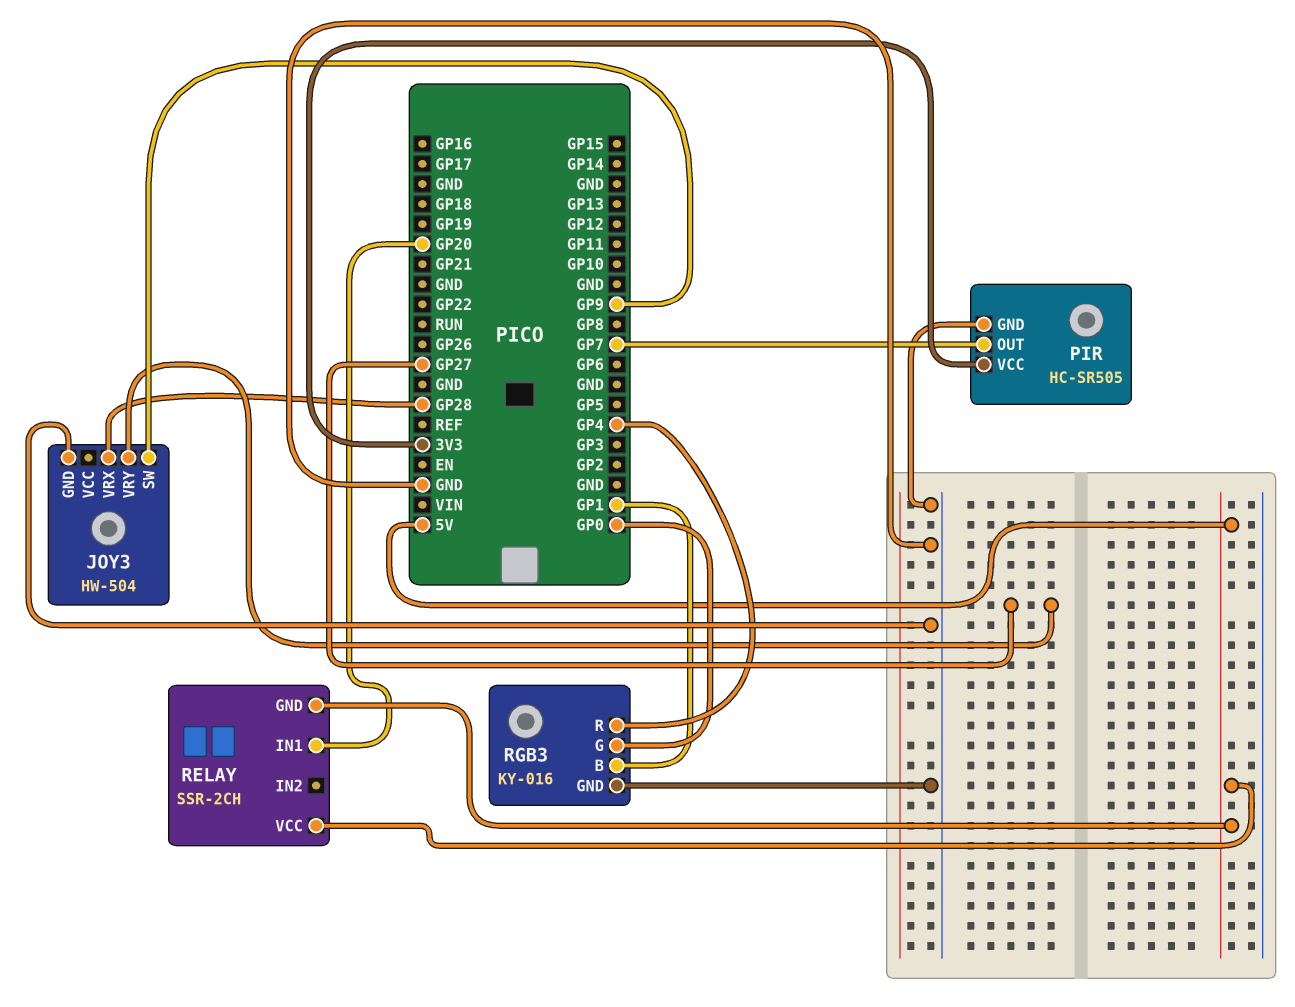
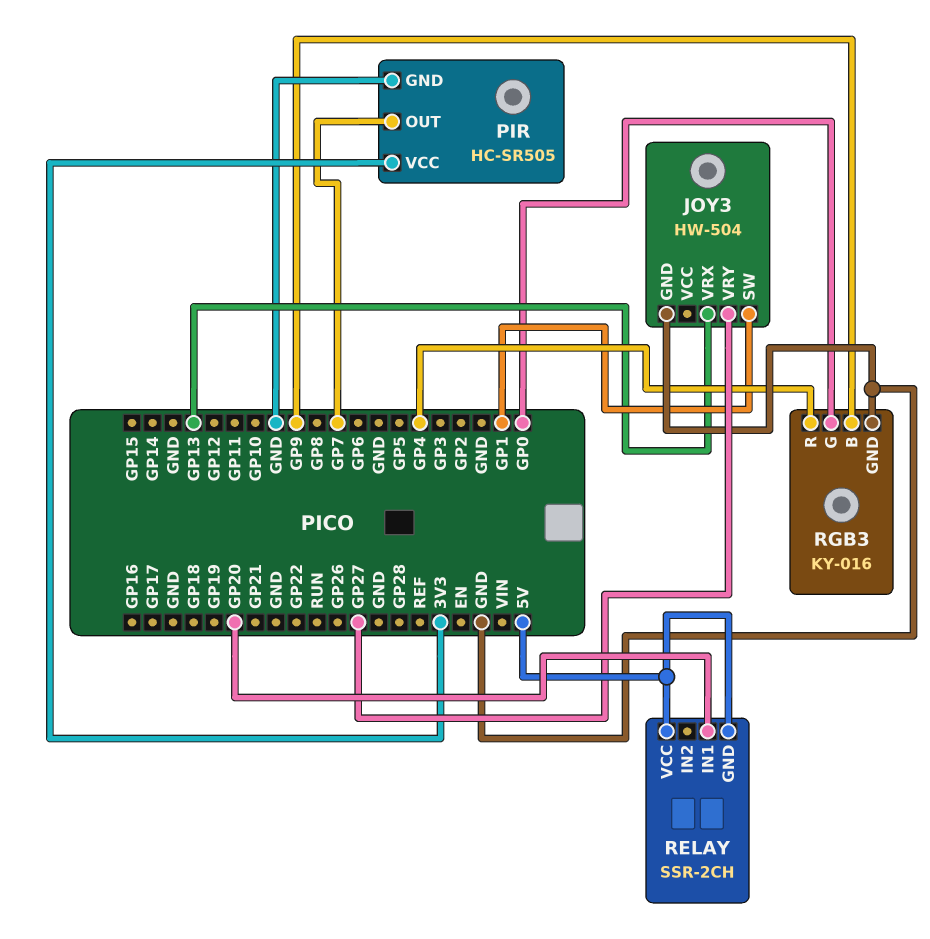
JOY3 pin SW: GP9 -> GP1
JOY3 pin VRX: GP28 -> GP13
RGB3 pin B: GP1 -> GP9

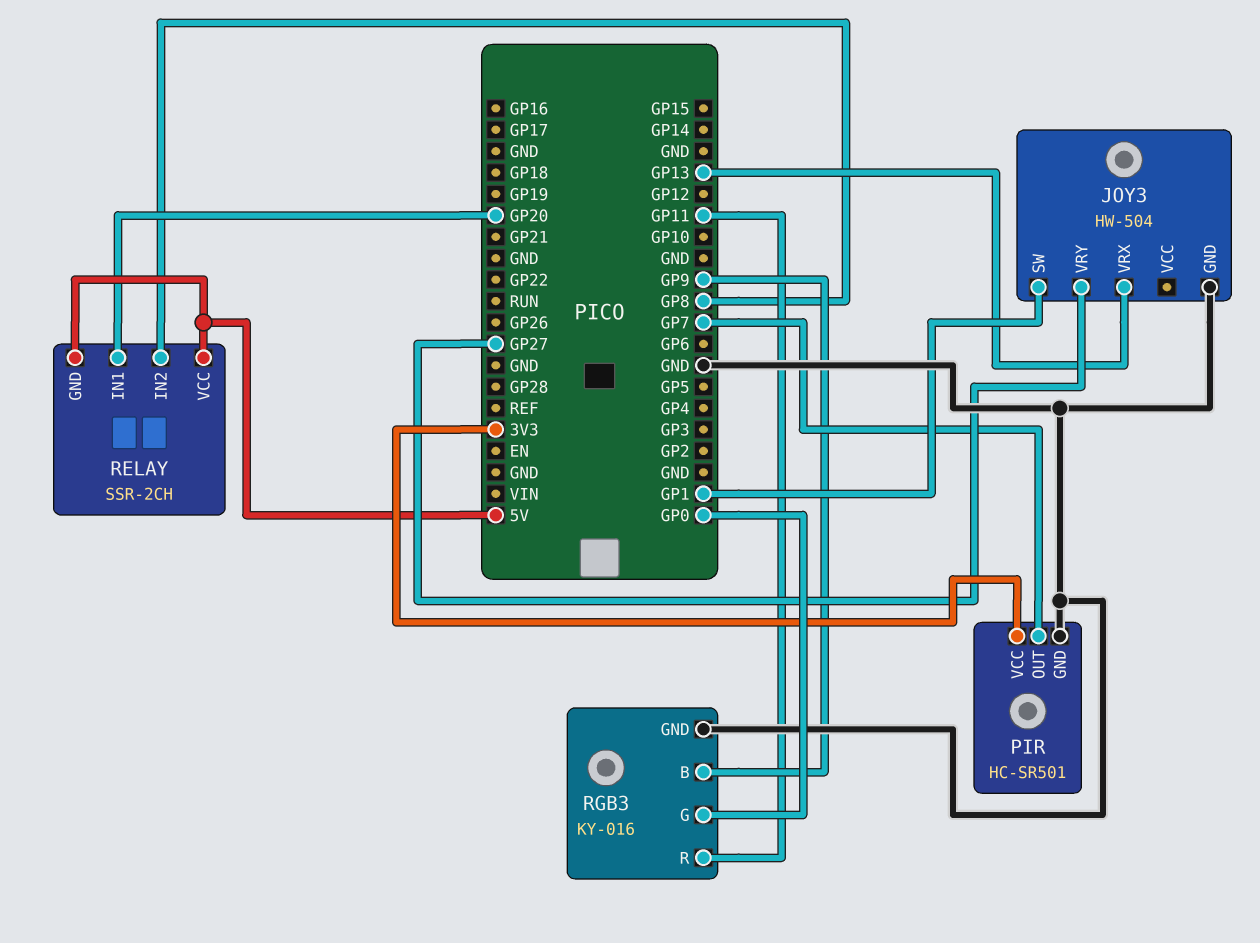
PIR: HC-SR505 -> HC-SR501
RELAY pin IN2: none -> GP8
RGB3 pin R: GP4 -> GP11

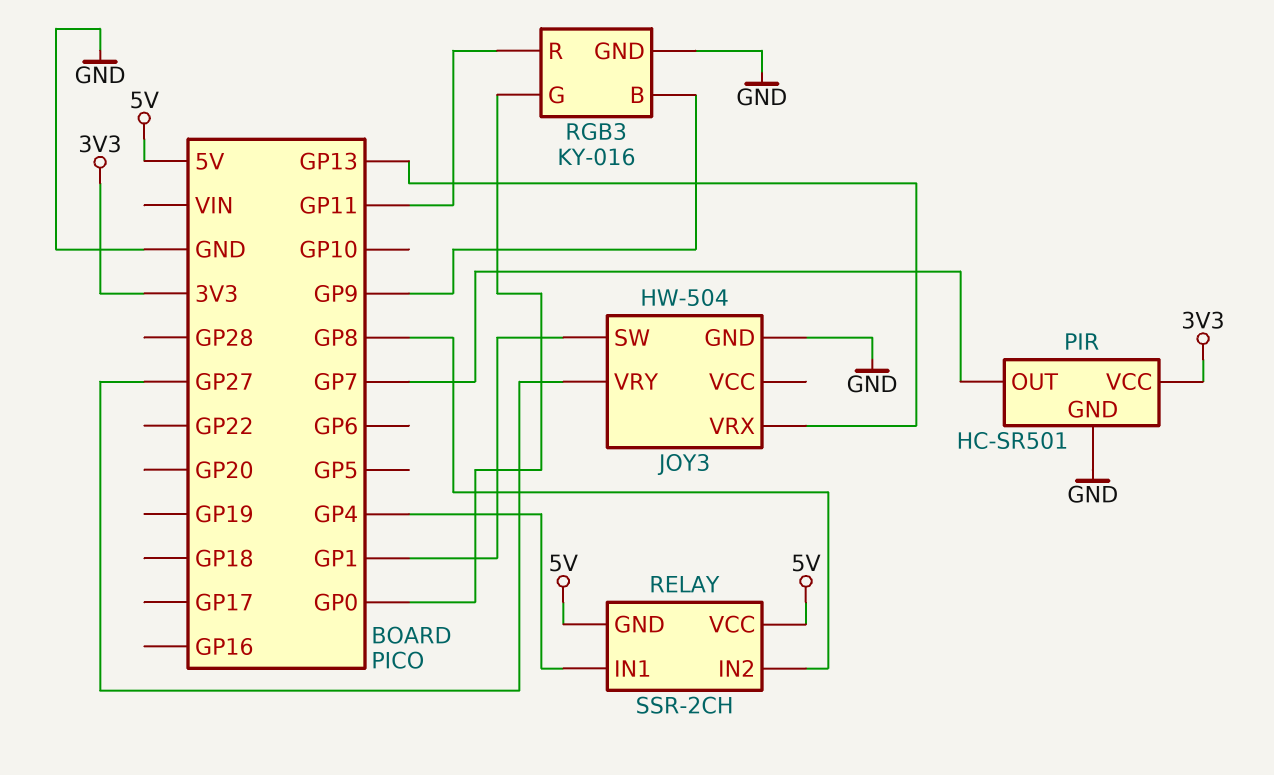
RELAY pin IN1: GP20 -> GP4

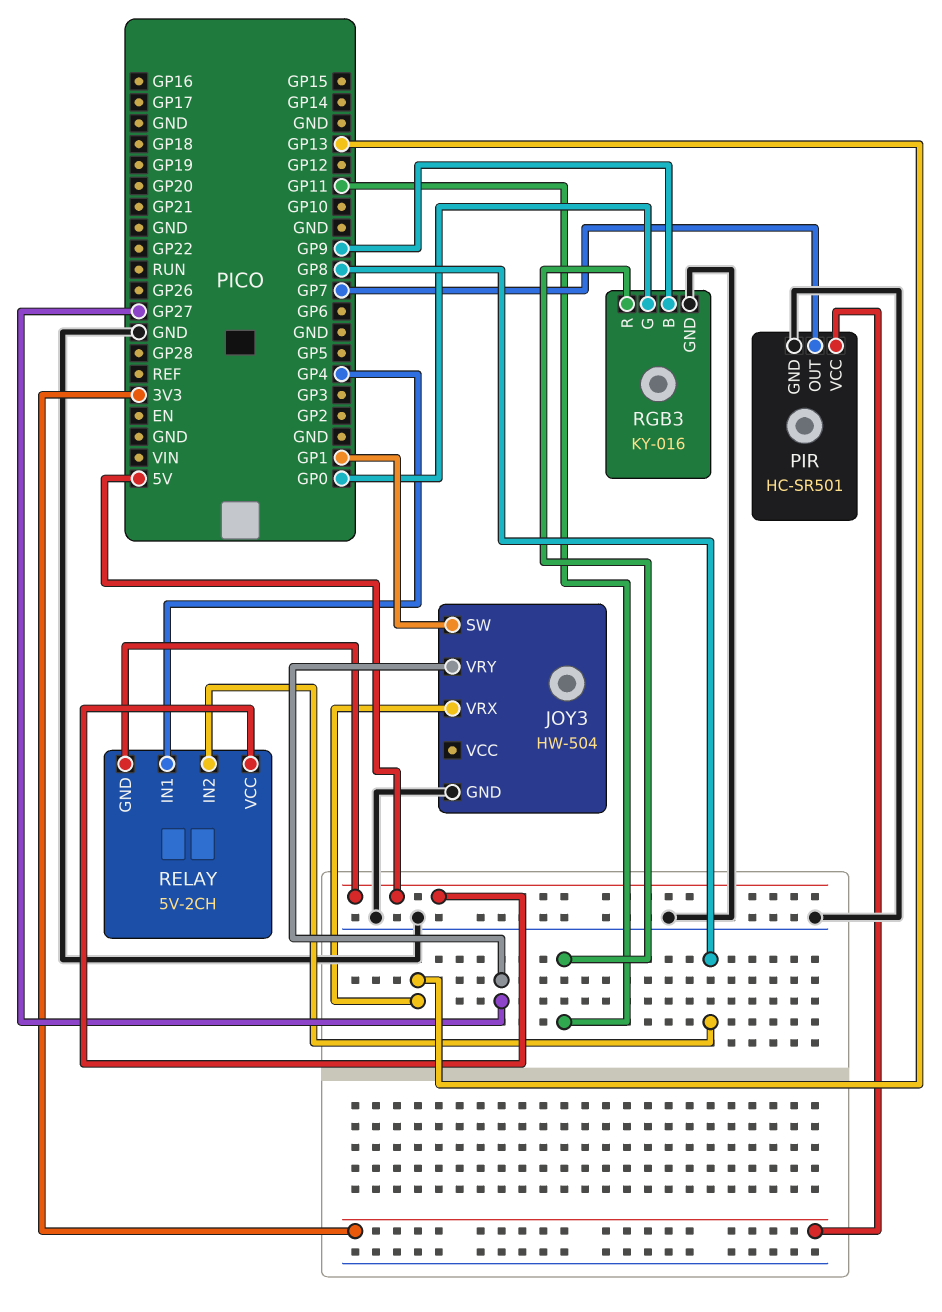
RELAY: SSR-2CH -> 5V-2CH

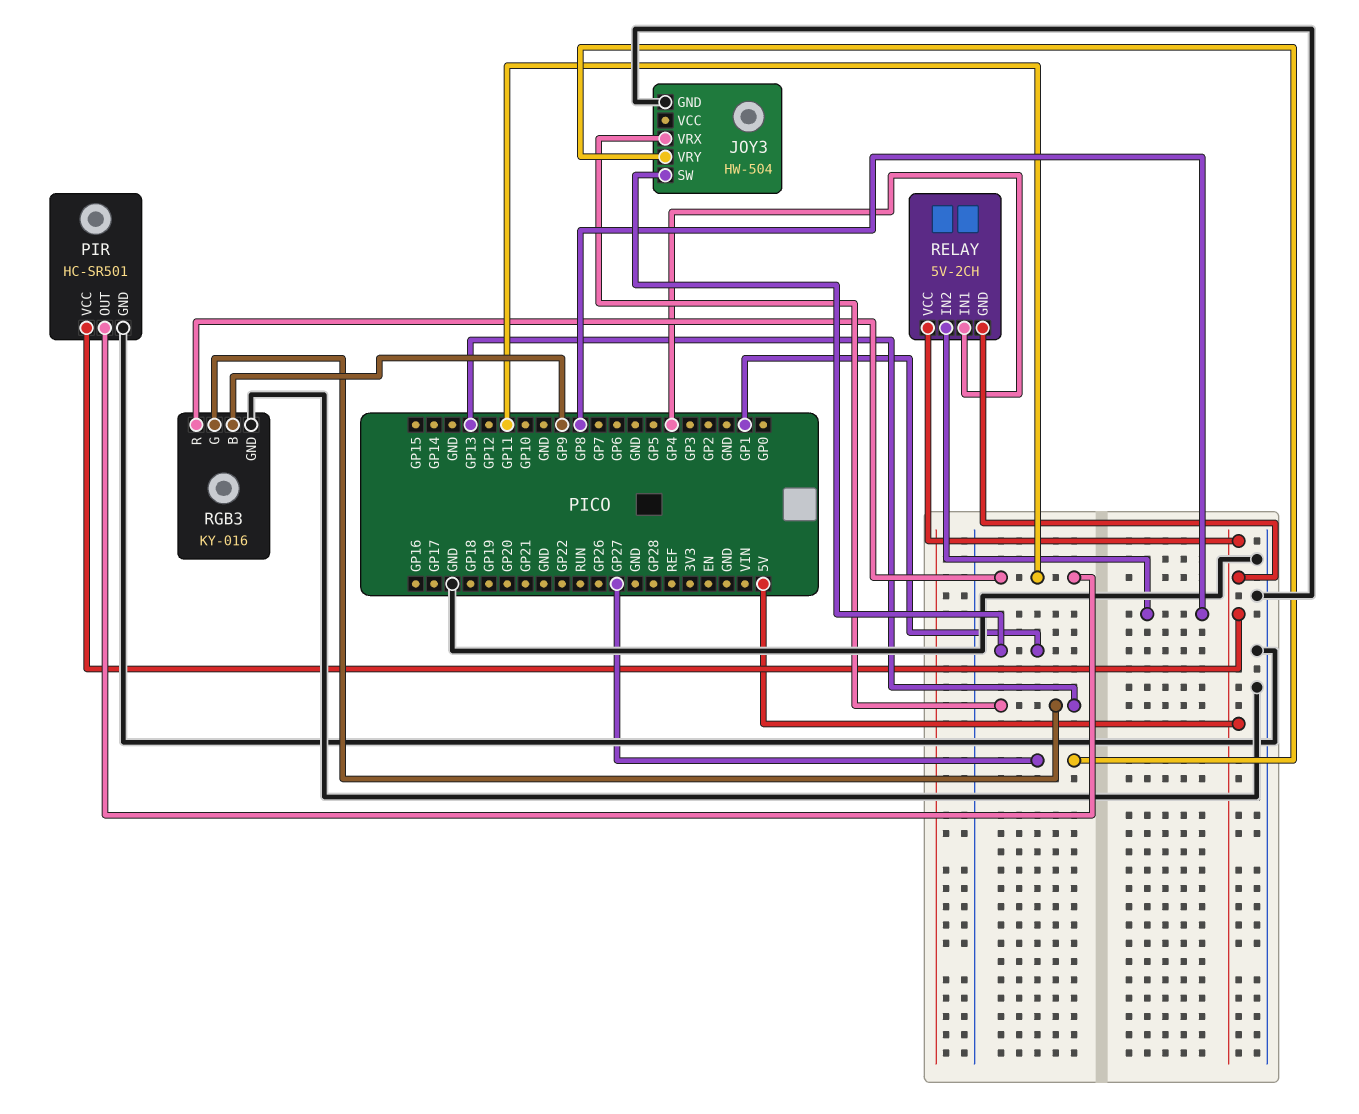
PIR pin OUT: GP7 -> GP11
PIR pin VCC: 3V3 -> 5V
RGB3 pin G: GP0 -> GP13

